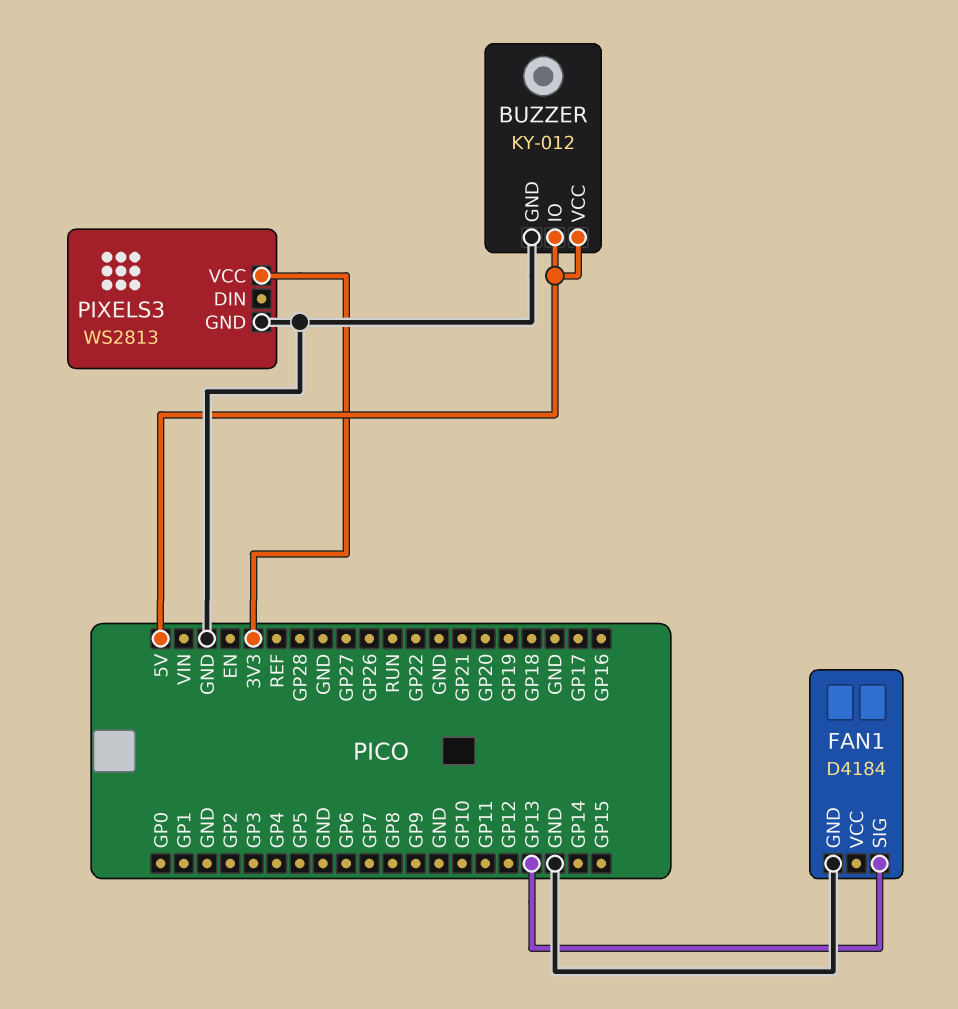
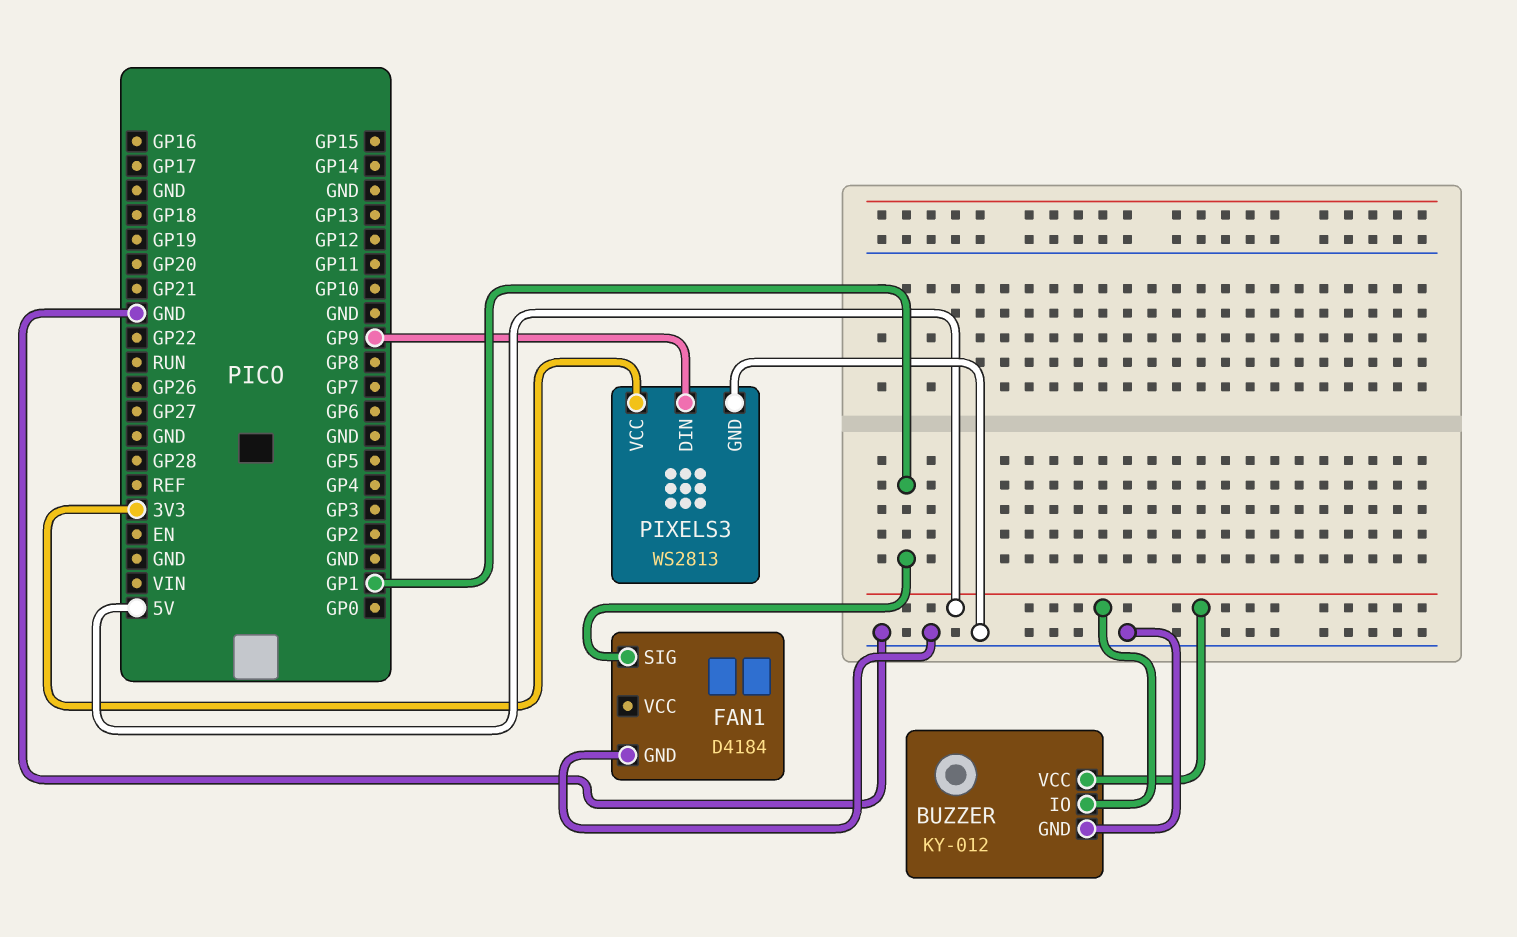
FAN1 pin SIG: GP13 -> GP1
PIXELS3 pin DIN: none -> GP9

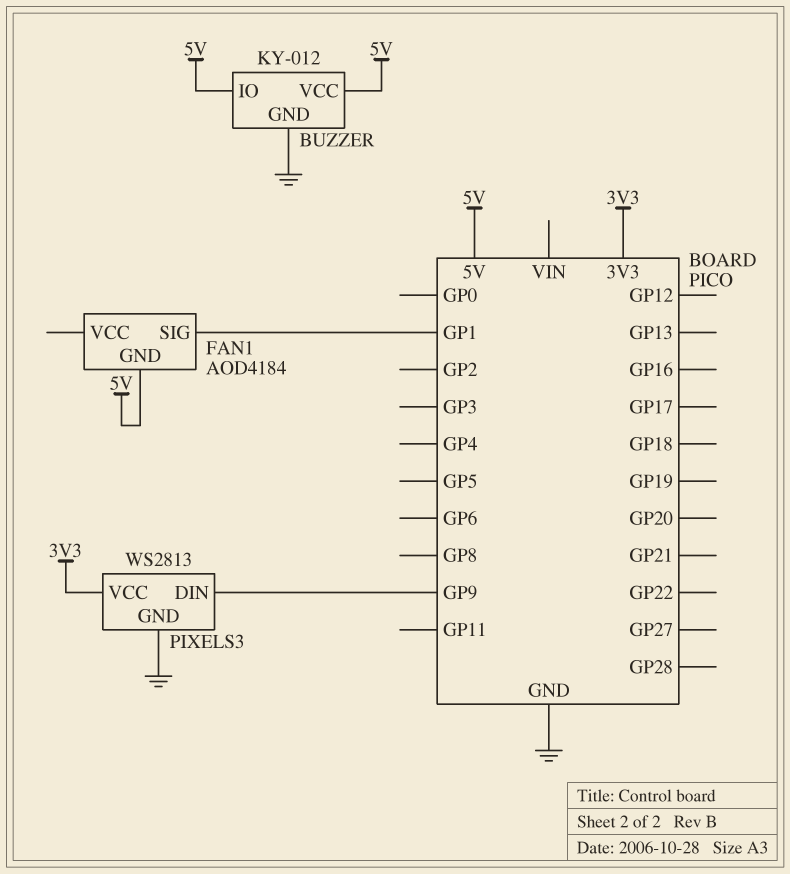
FAN1: D4184 -> AOD4184
FAN1 pin GND: GND -> 5V

